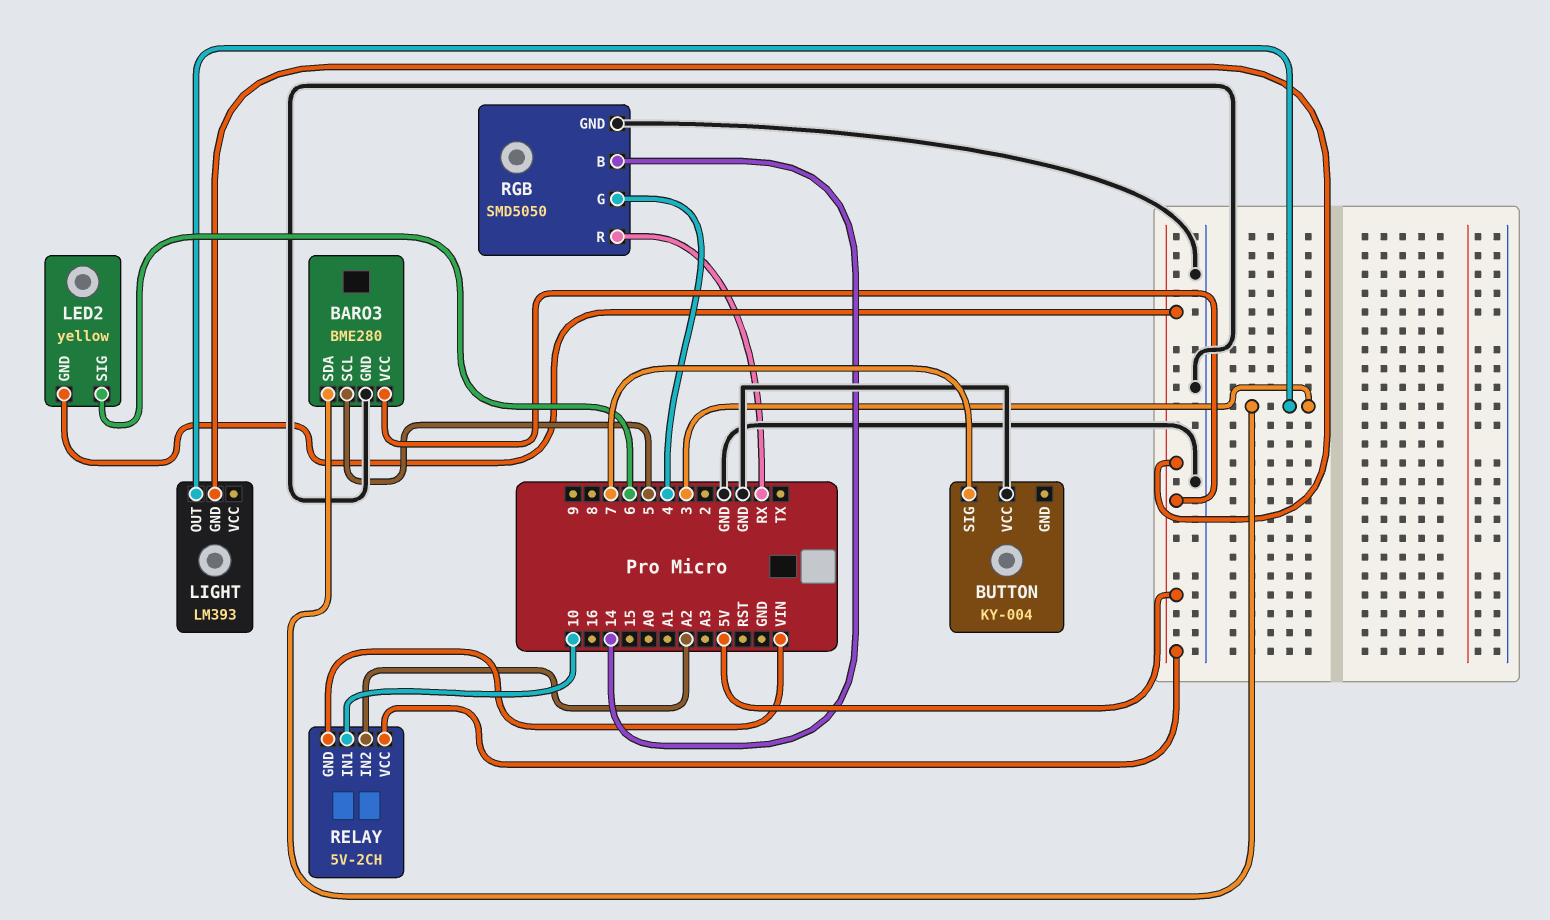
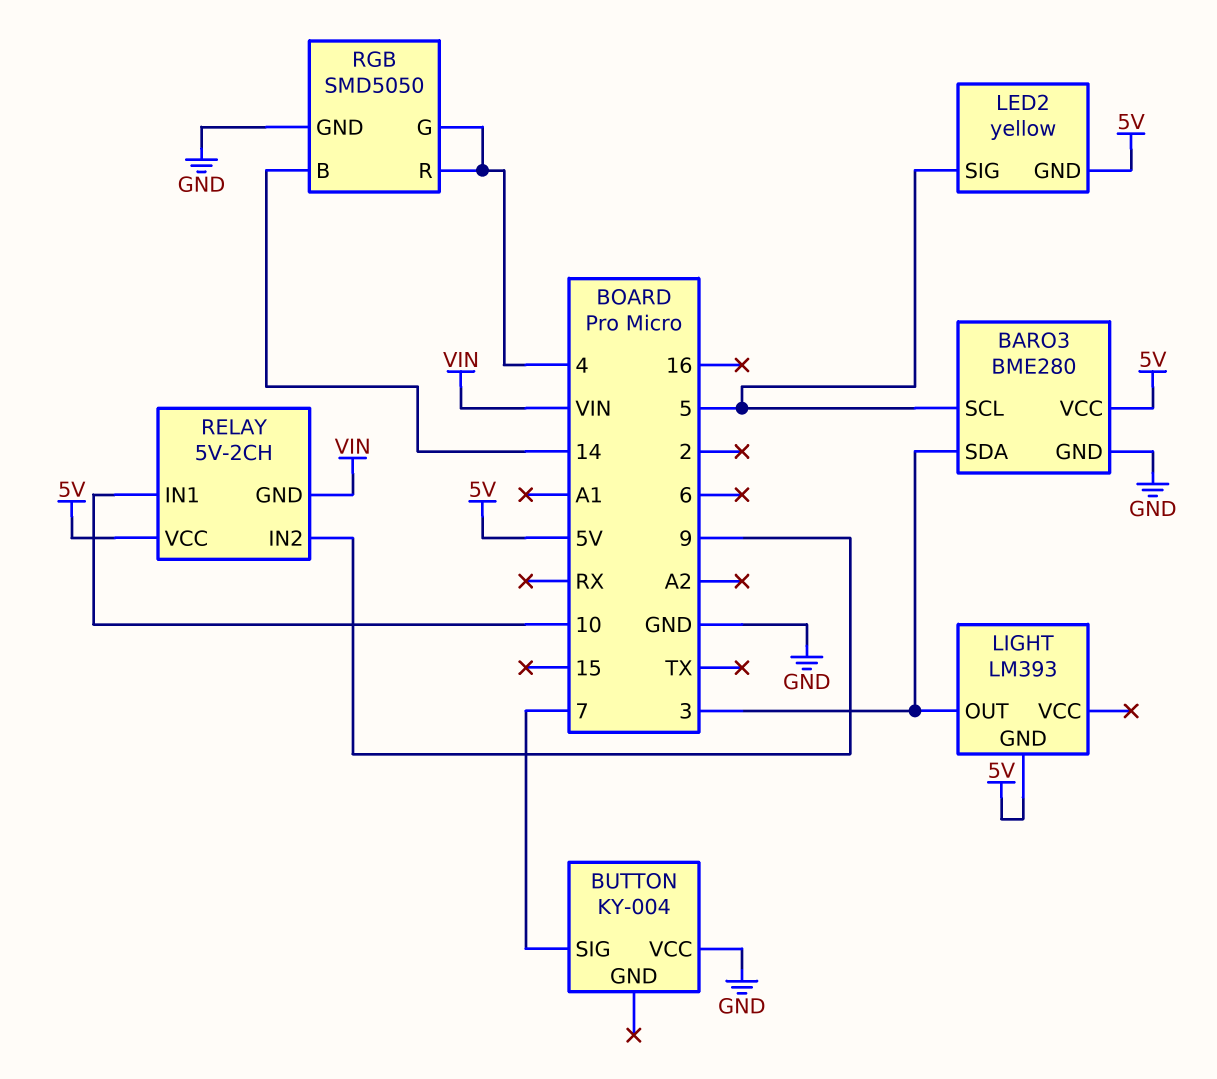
LED2 pin SIG: 6 -> 5
RELAY pin IN2: A2 -> 9
RGB pin R: RX -> 4

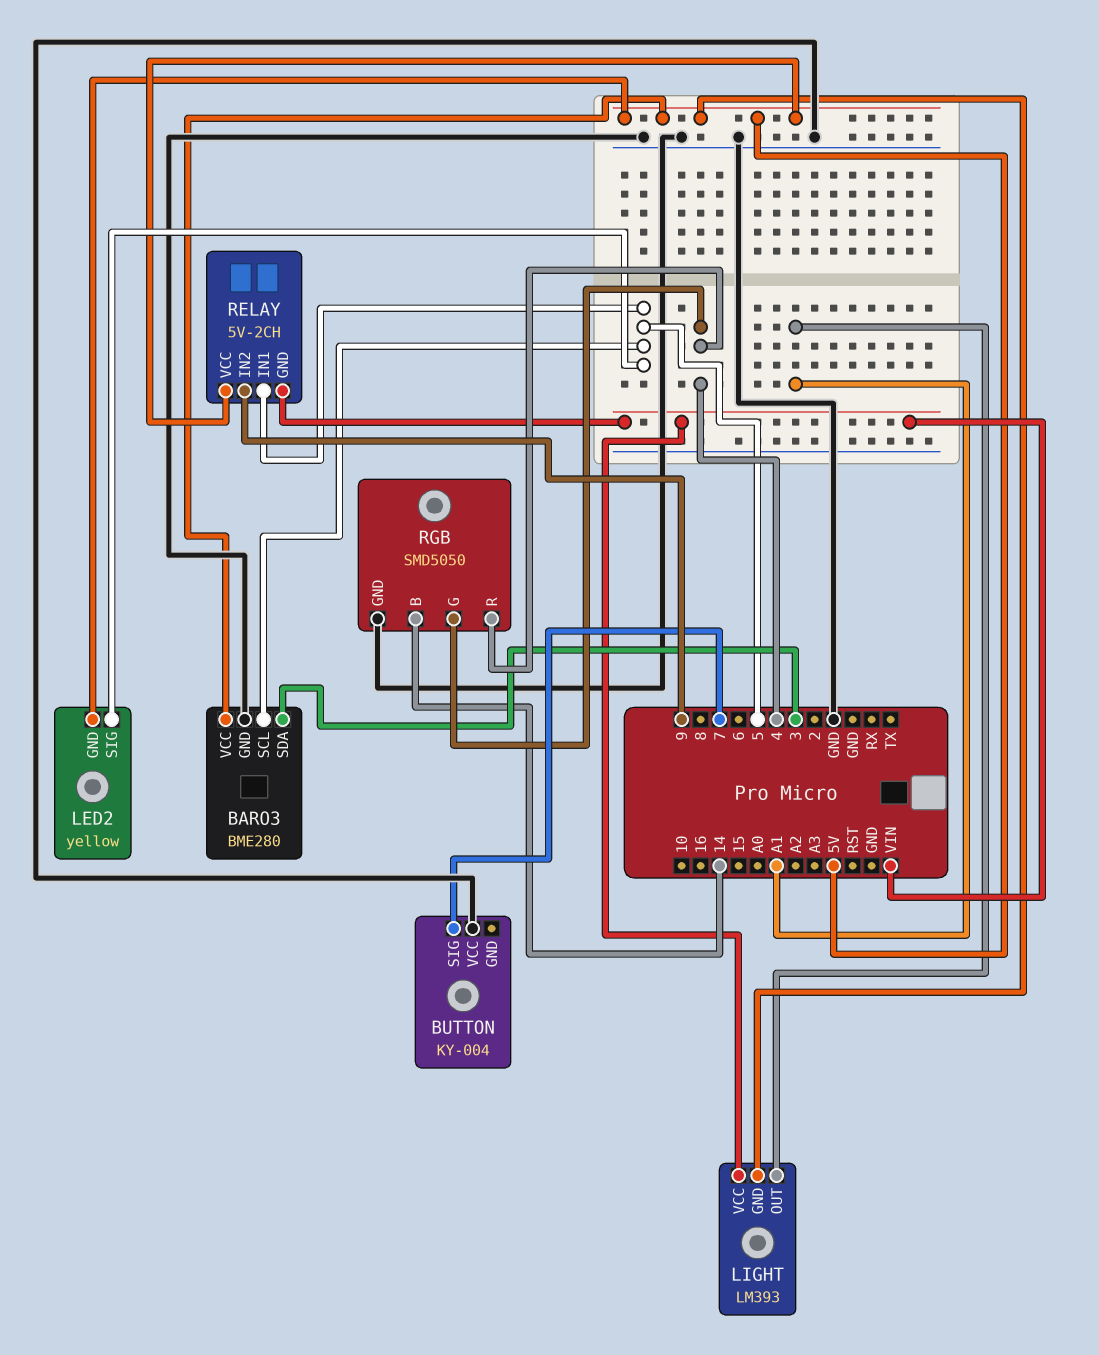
LIGHT pin OUT: 3 -> A1
LIGHT pin VCC: none -> VIN
RELAY pin IN1: 10 -> 5

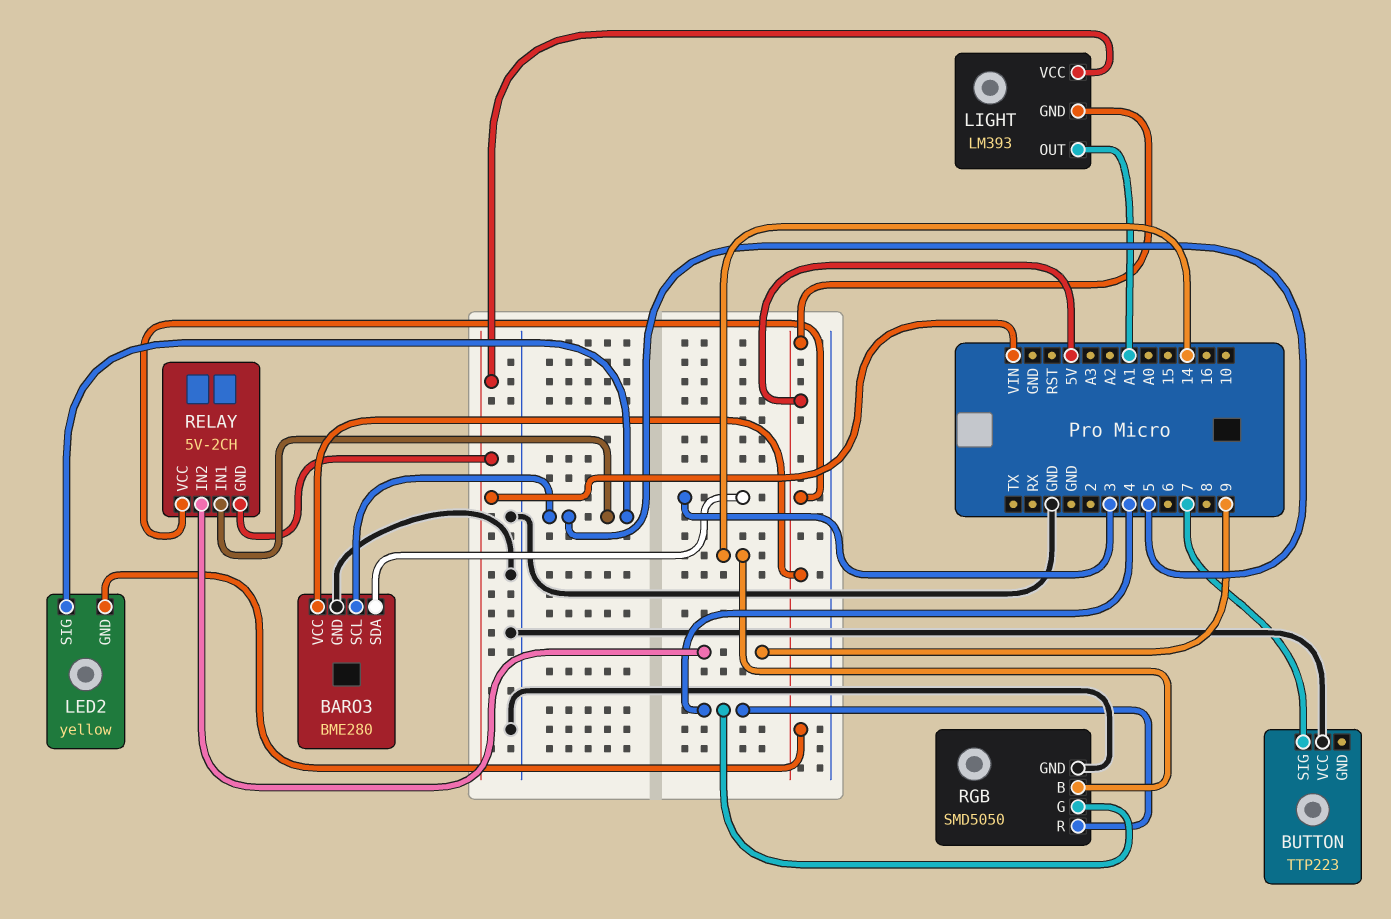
BUTTON: KY-004 -> TTP223

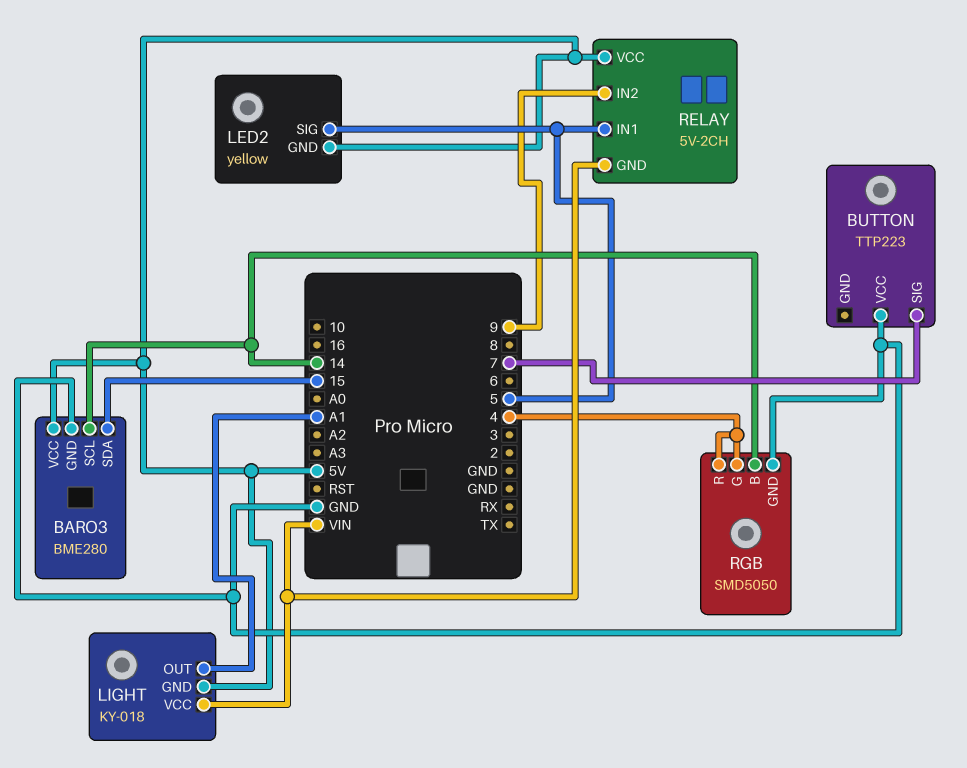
BARO3 pin SCL: 5 -> 14
BARO3 pin SDA: 3 -> 15
LIGHT: LM393 -> KY-018

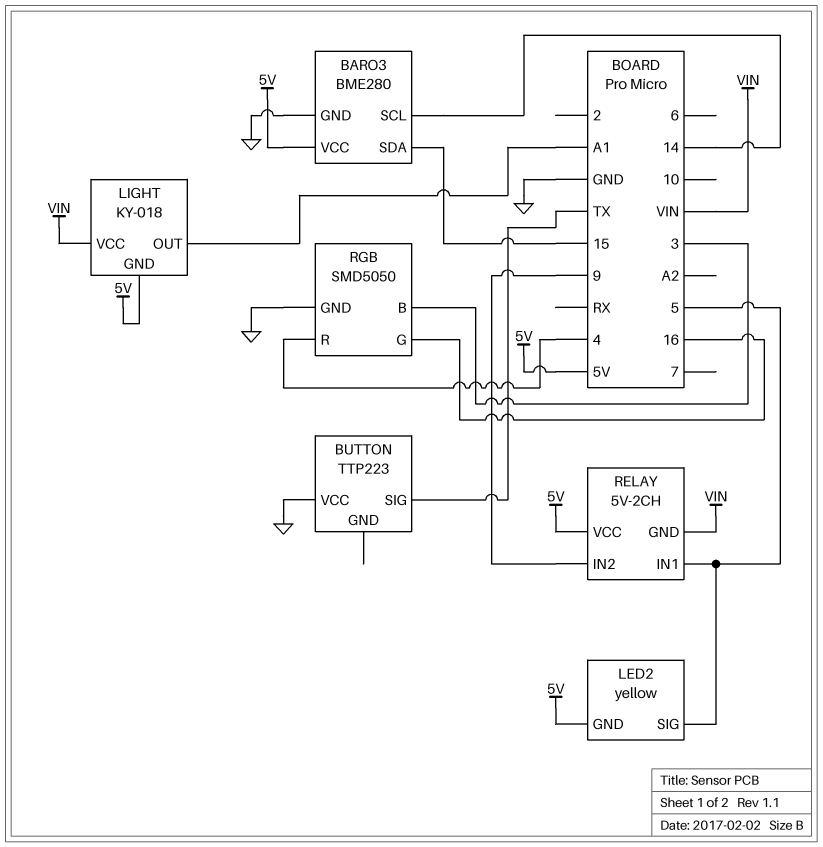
BUTTON pin SIG: 7 -> TX
RGB pin B: 14 -> 3
RGB pin G: 4 -> 16

